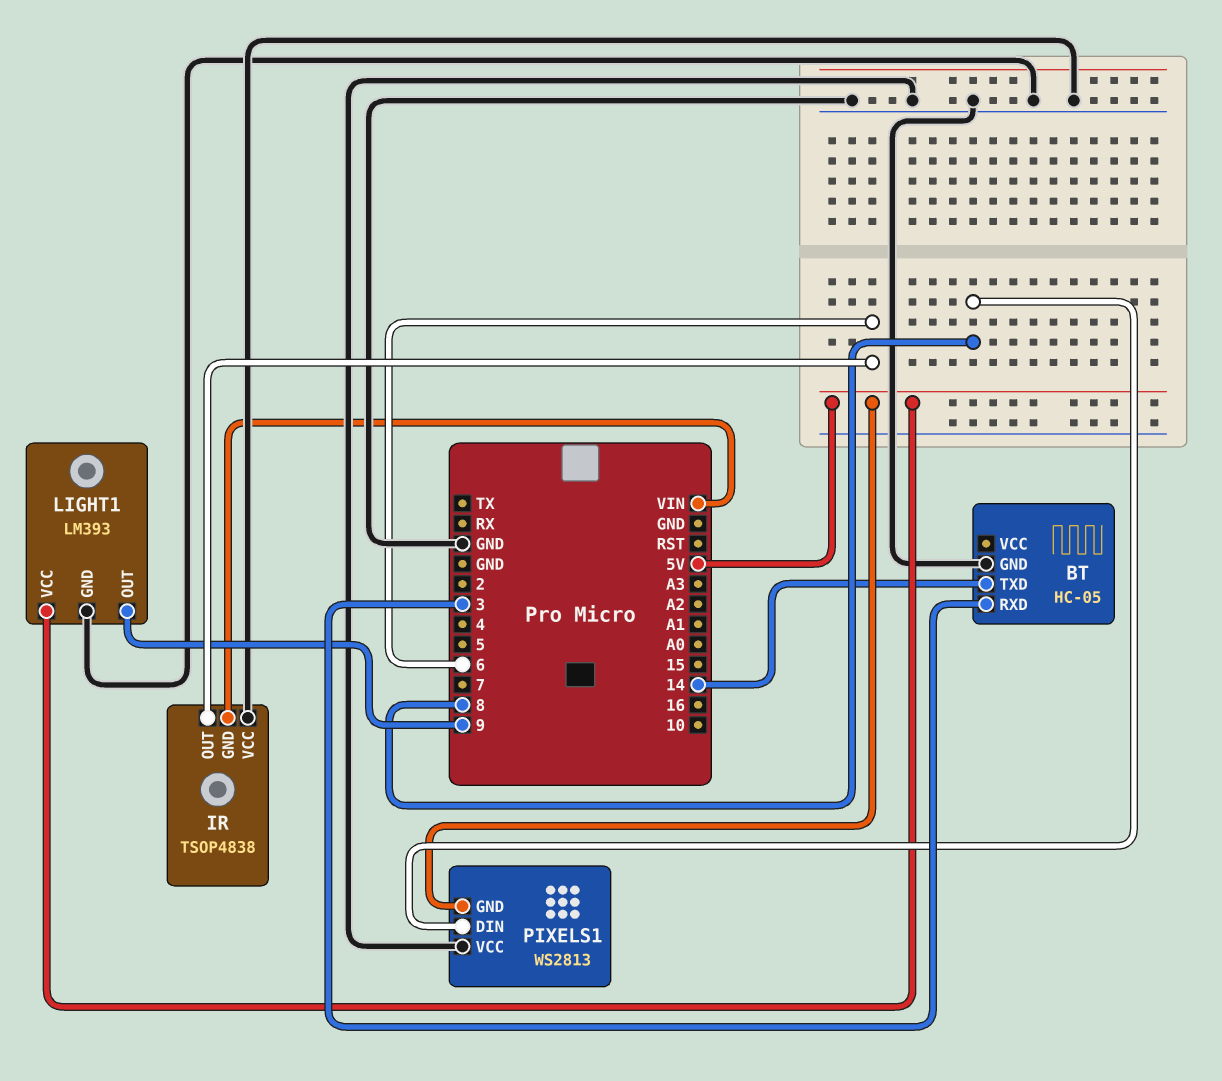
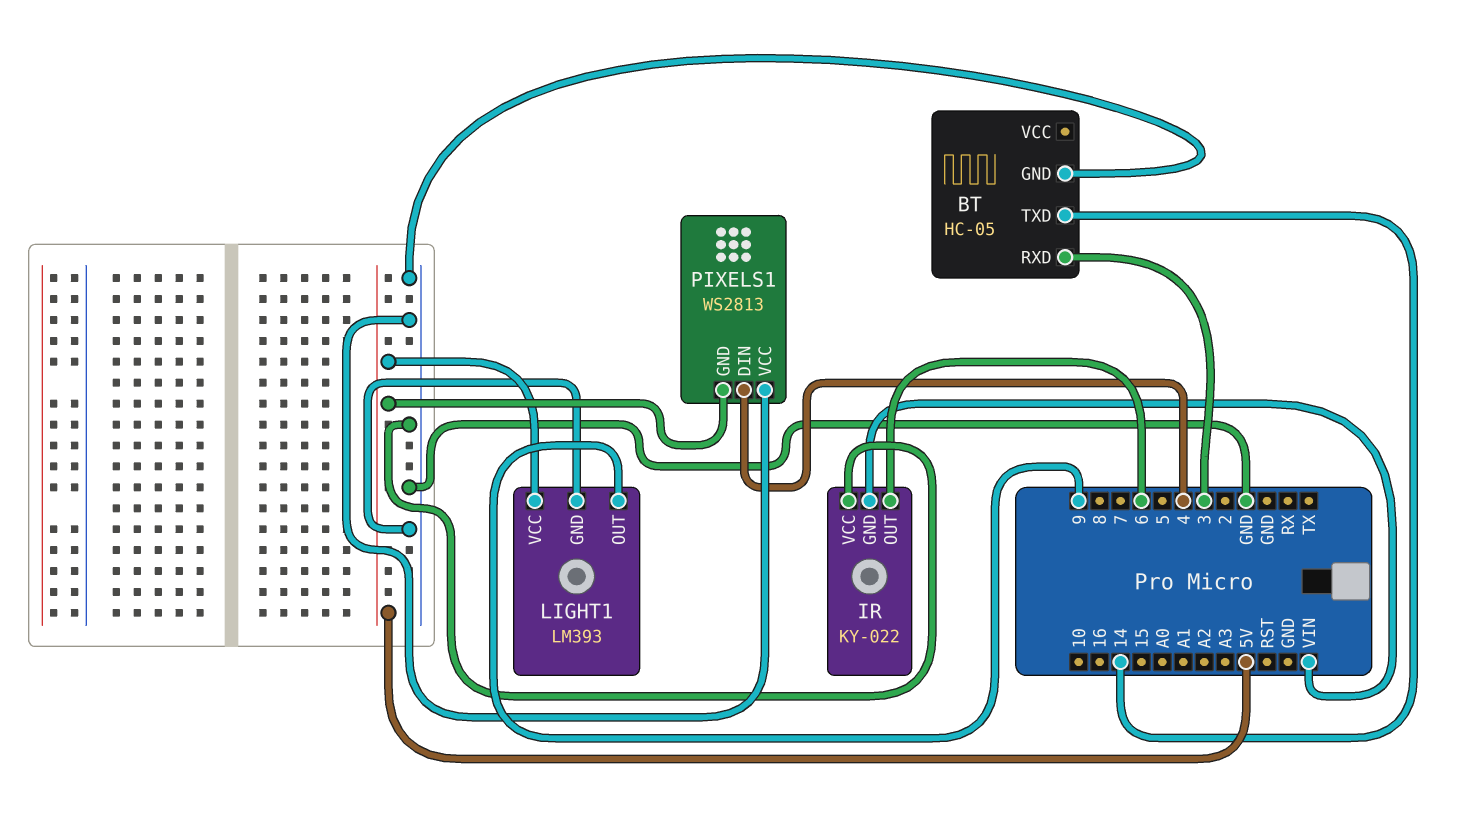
IR: TSOP4838 -> KY-022
PIXELS1 pin DIN: 8 -> 4

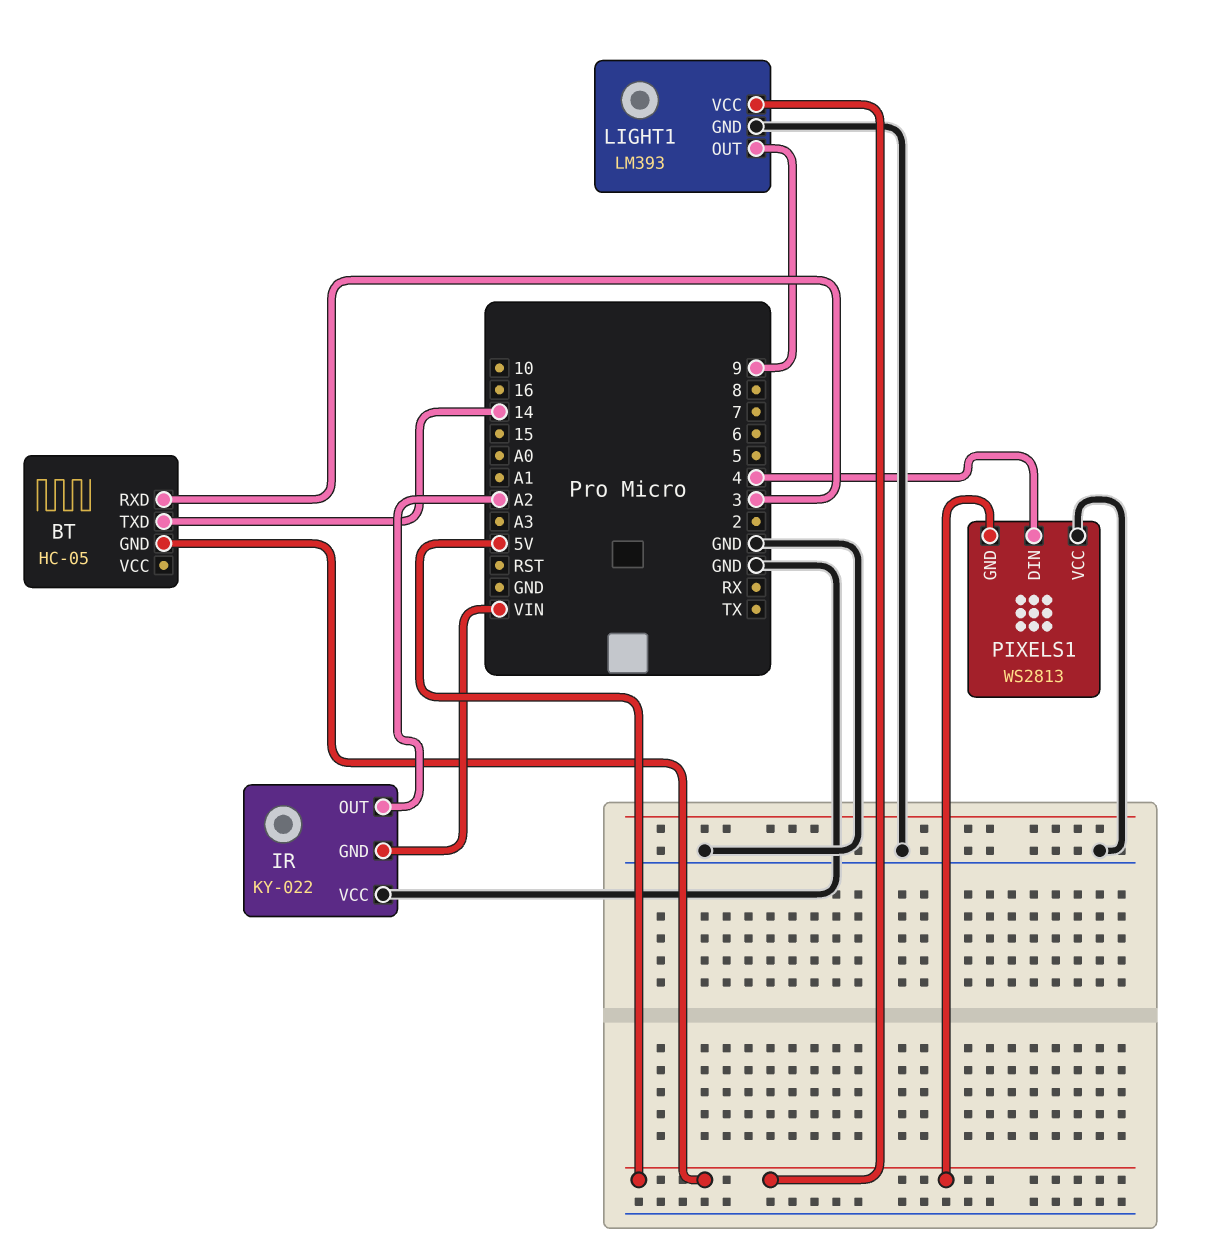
BT pin GND: GND -> 5V
IR pin OUT: 6 -> A2

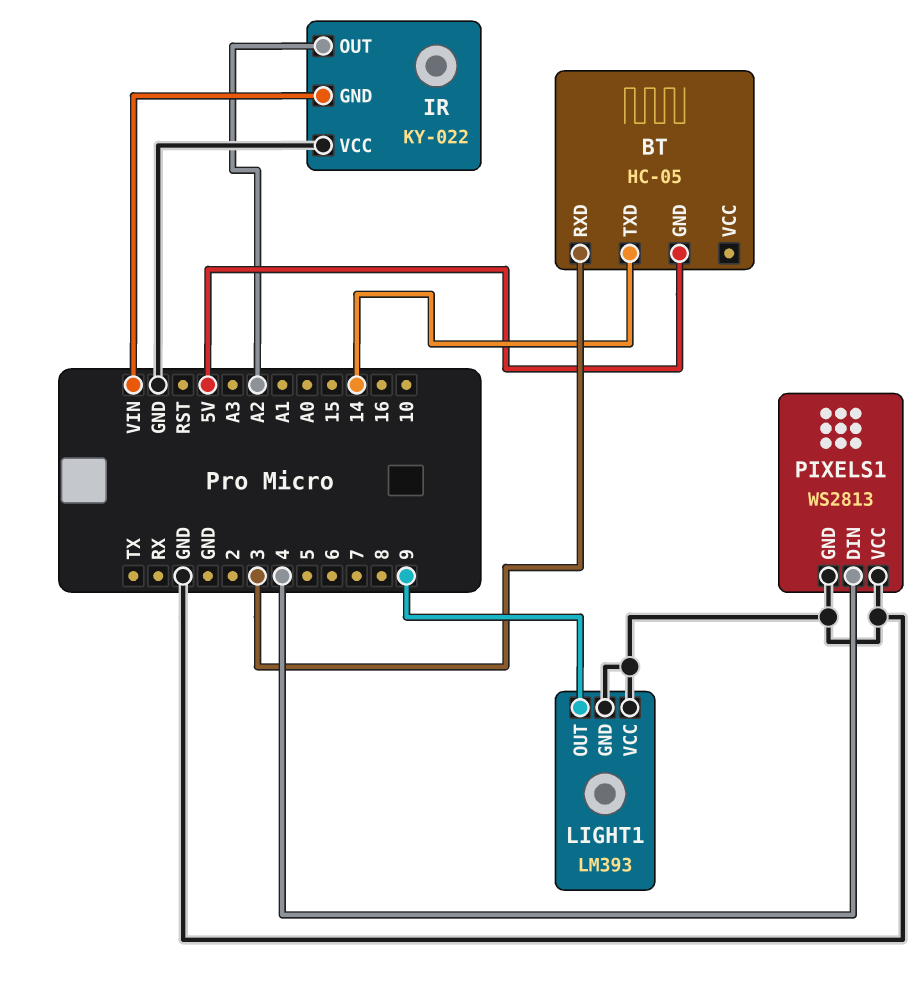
LIGHT1 pin VCC: 5V -> GND
PIXELS1 pin GND: 5V -> GND

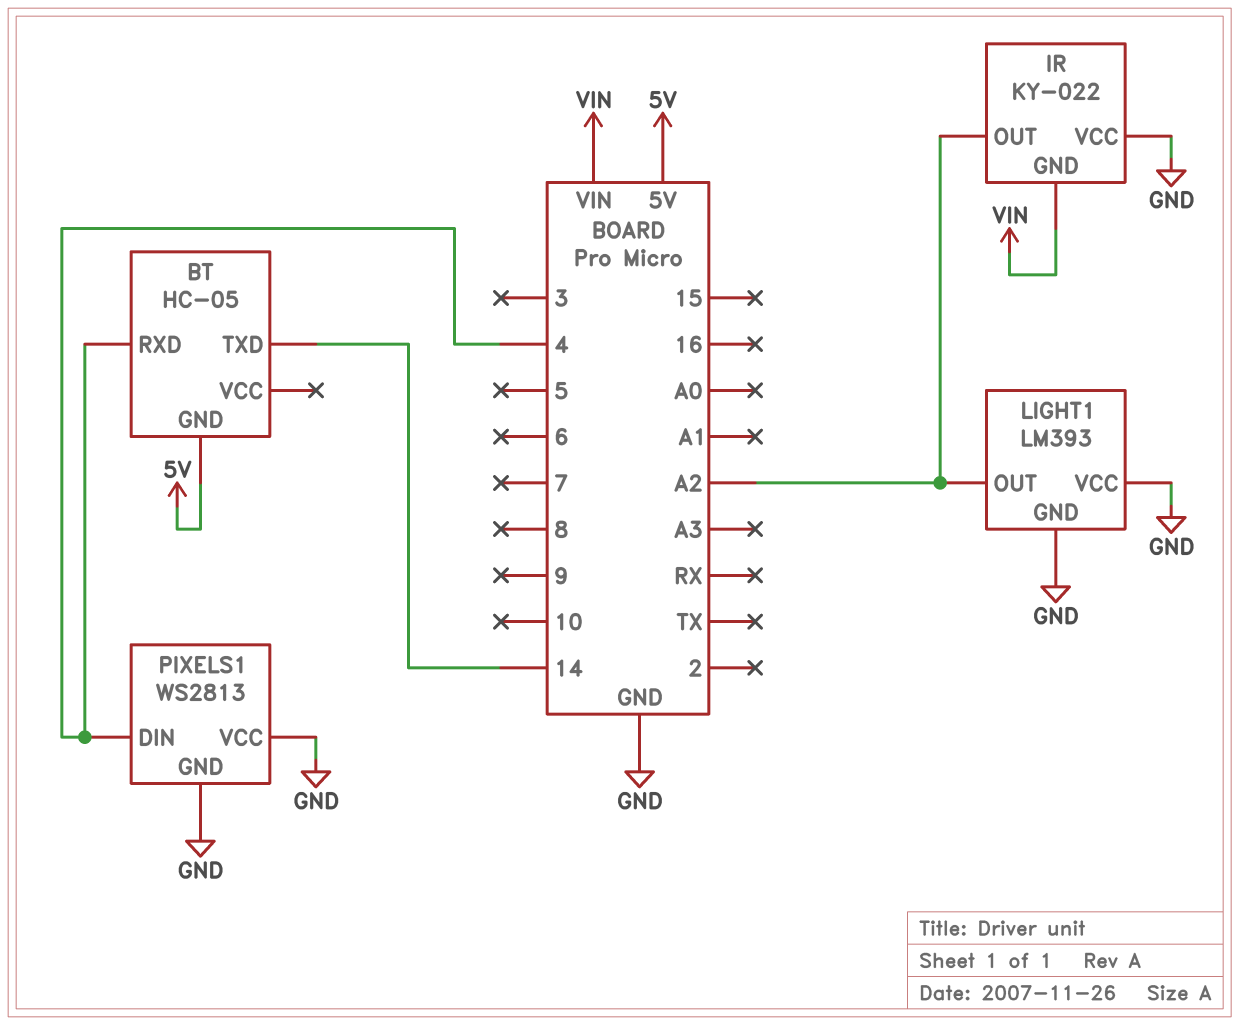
BT pin RXD: 3 -> 4
LIGHT1 pin OUT: 9 -> A2

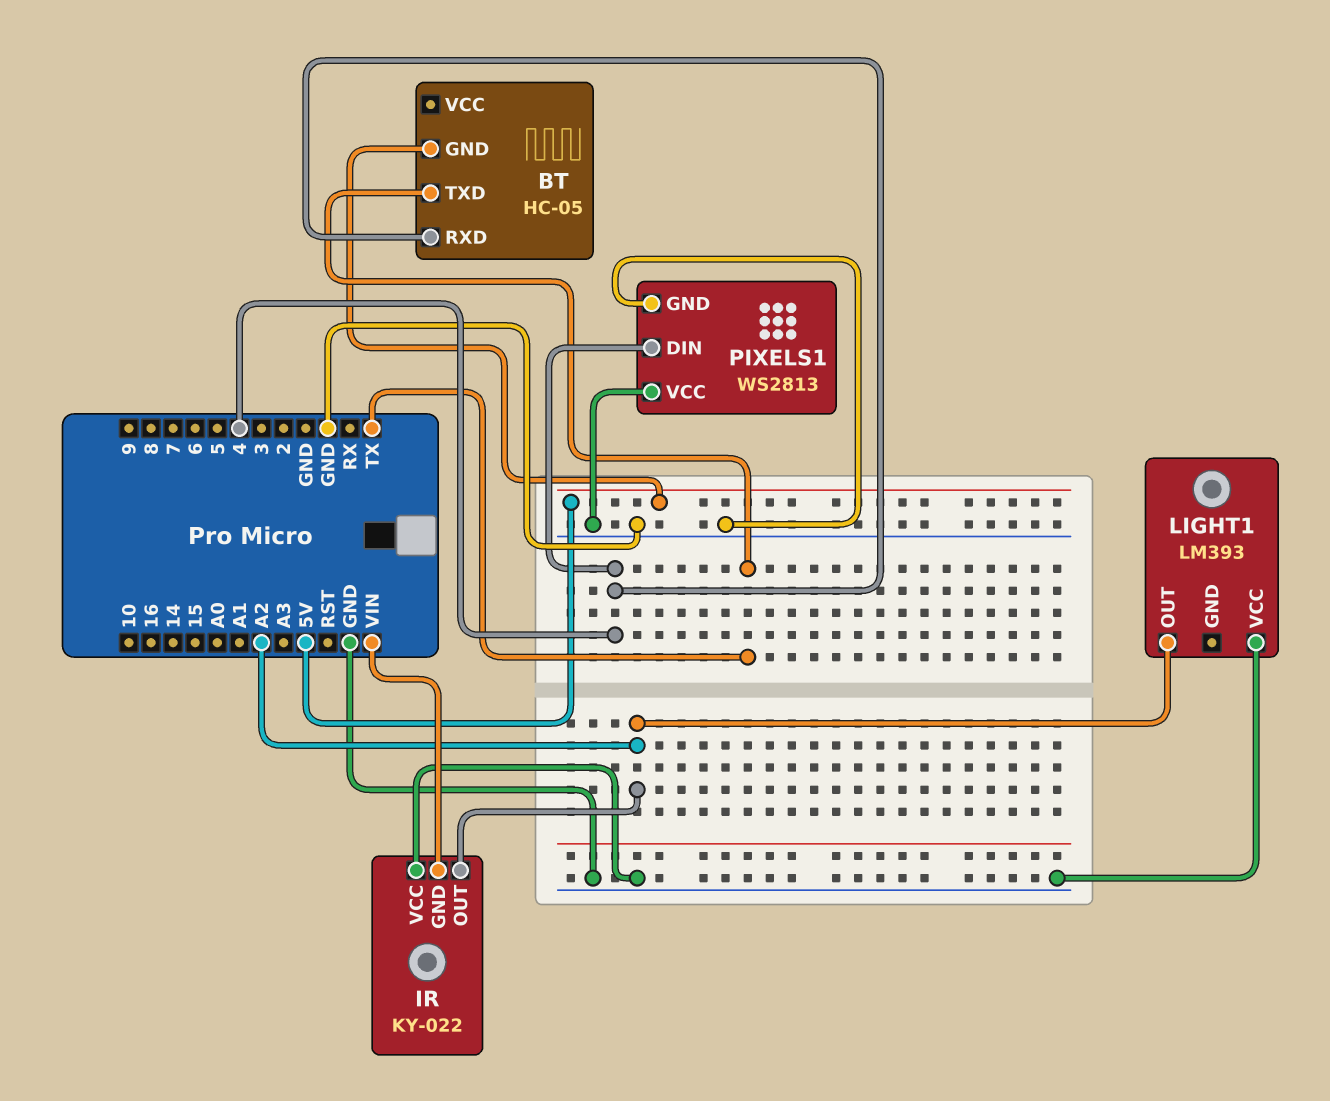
BT pin TXD: 14 -> TX
LIGHT1 pin GND: GND -> none

